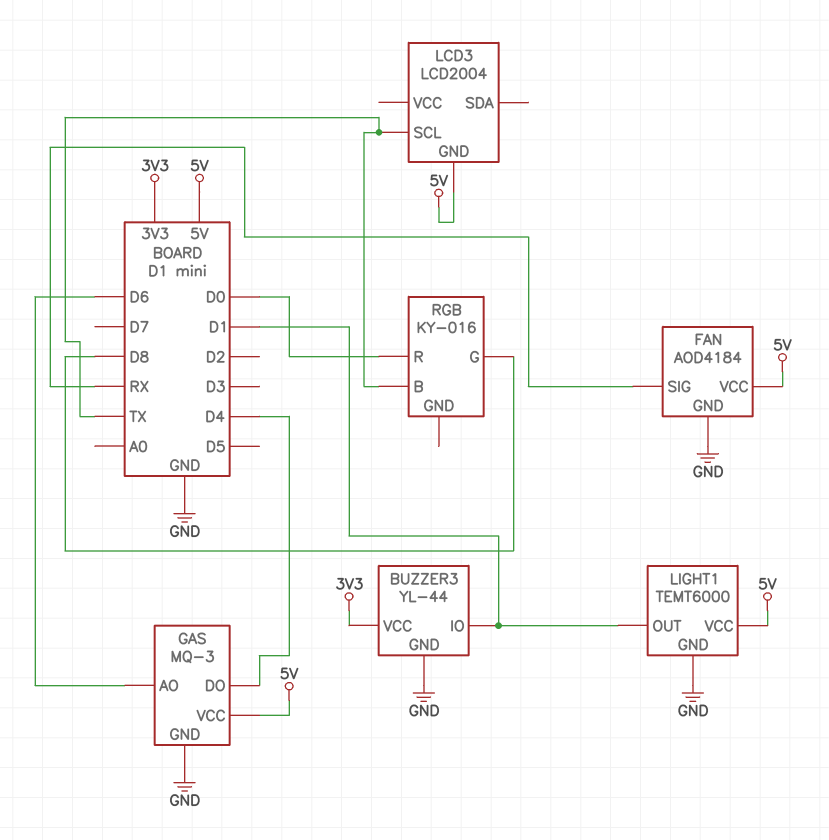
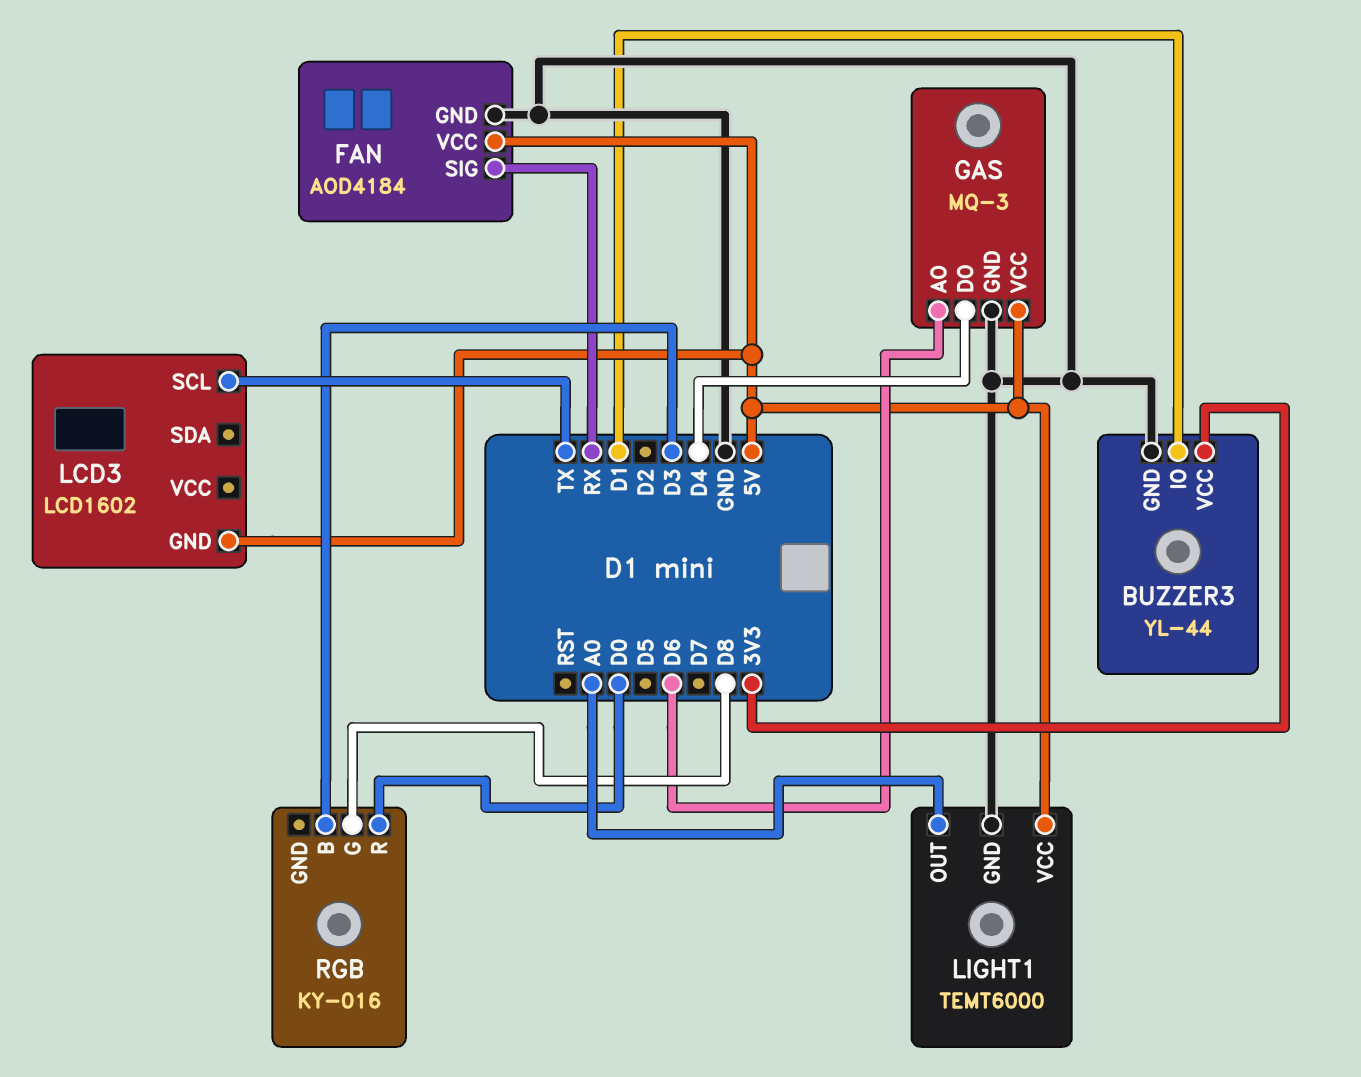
LCD3: LCD2004 -> LCD1602
LIGHT1 pin OUT: D1 -> A0
RGB pin B: TX -> D3

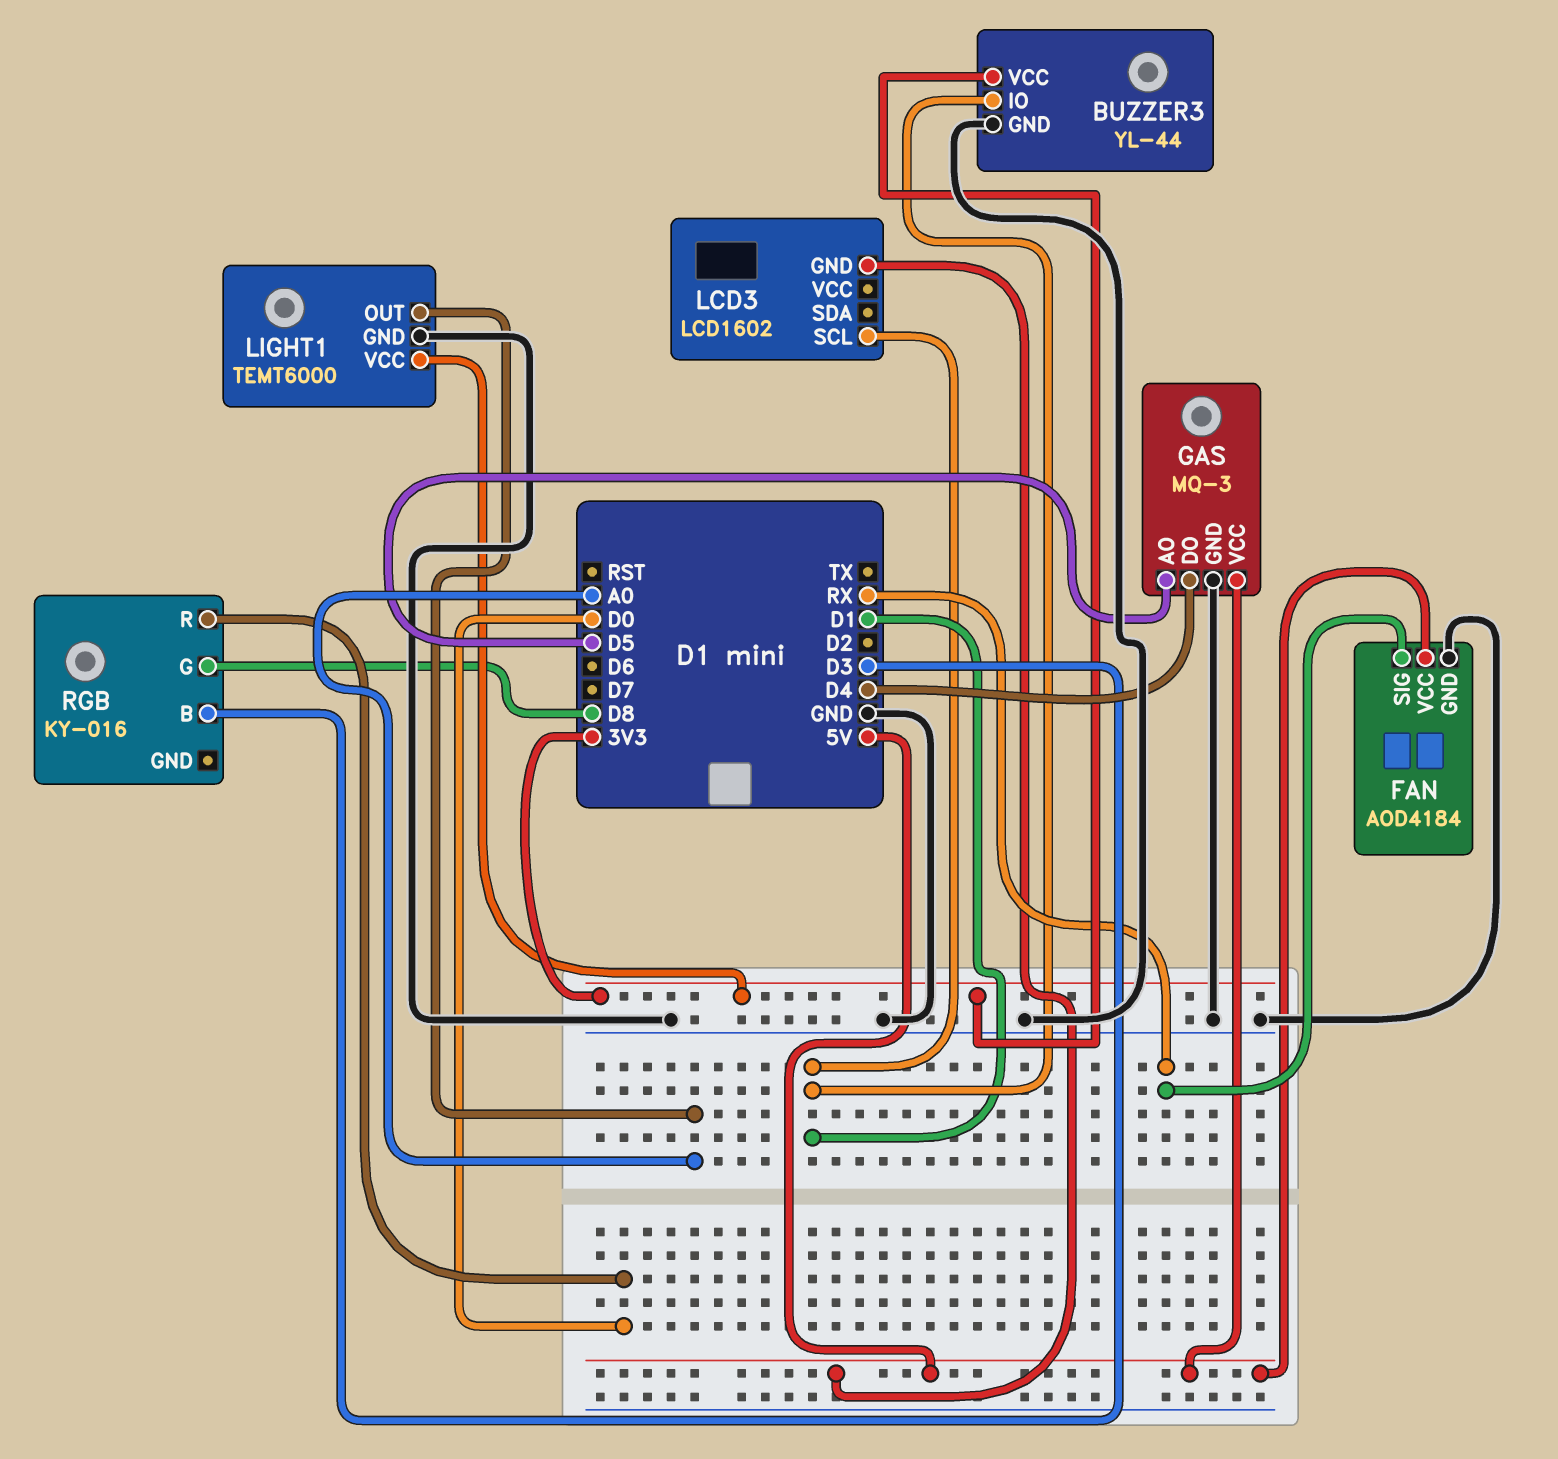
GAS pin AO: D6 -> D5
LCD3 pin SCL: TX -> D1
LIGHT1 pin VCC: 5V -> 3V3

